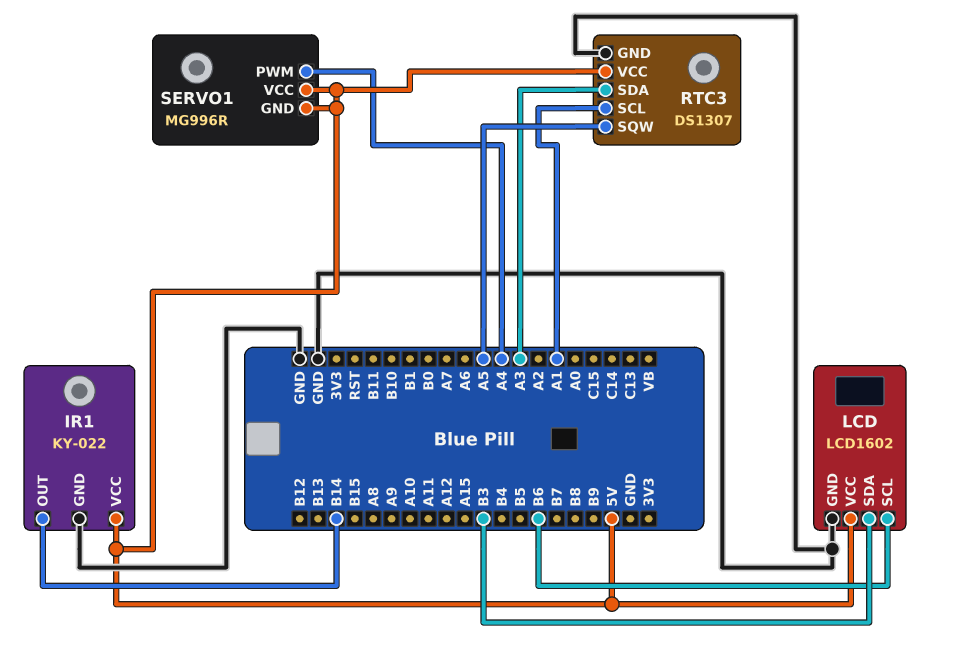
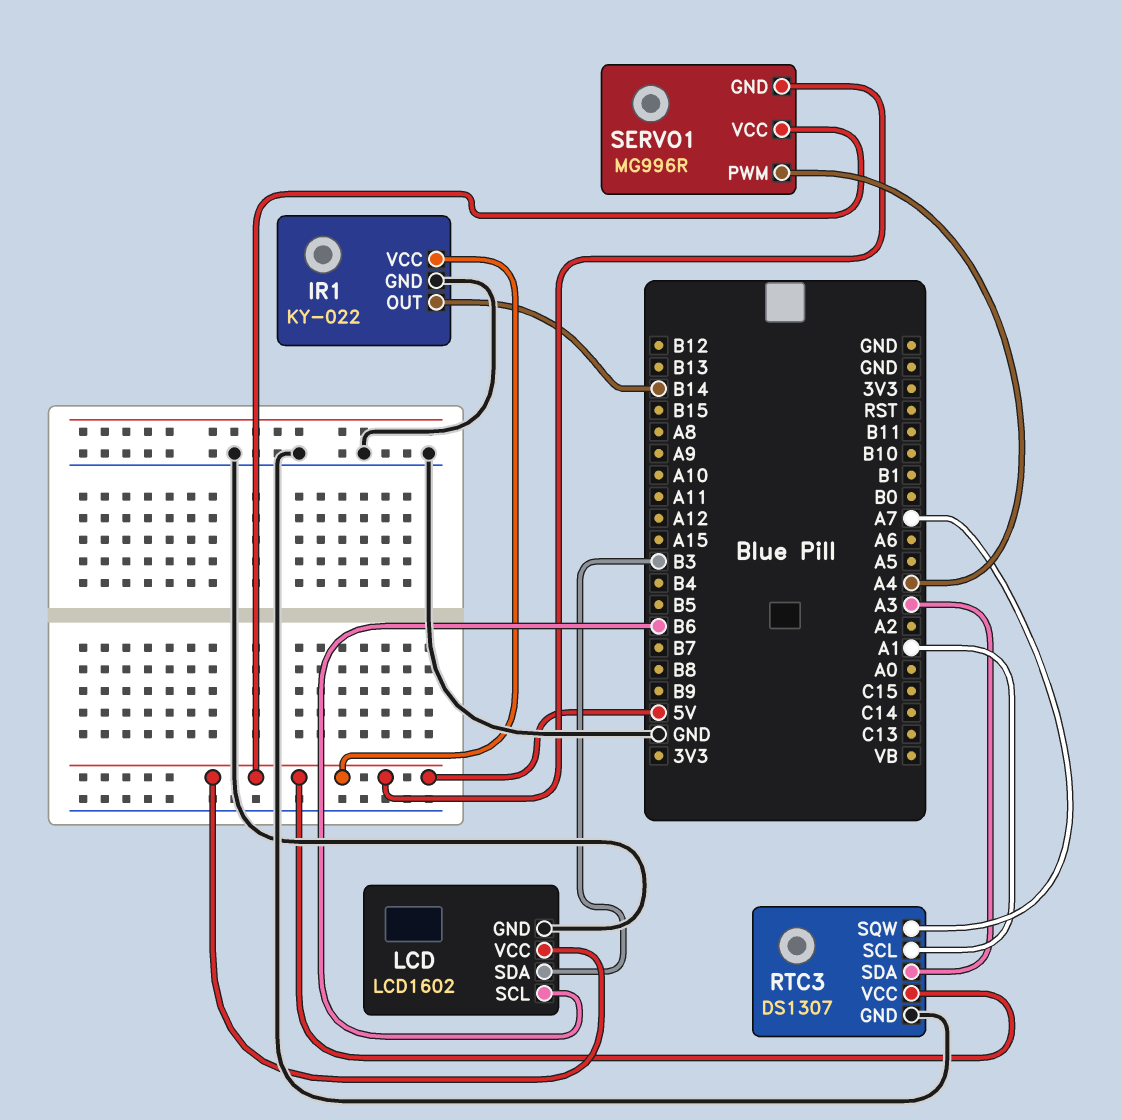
RTC3 pin SQW: A5 -> A7

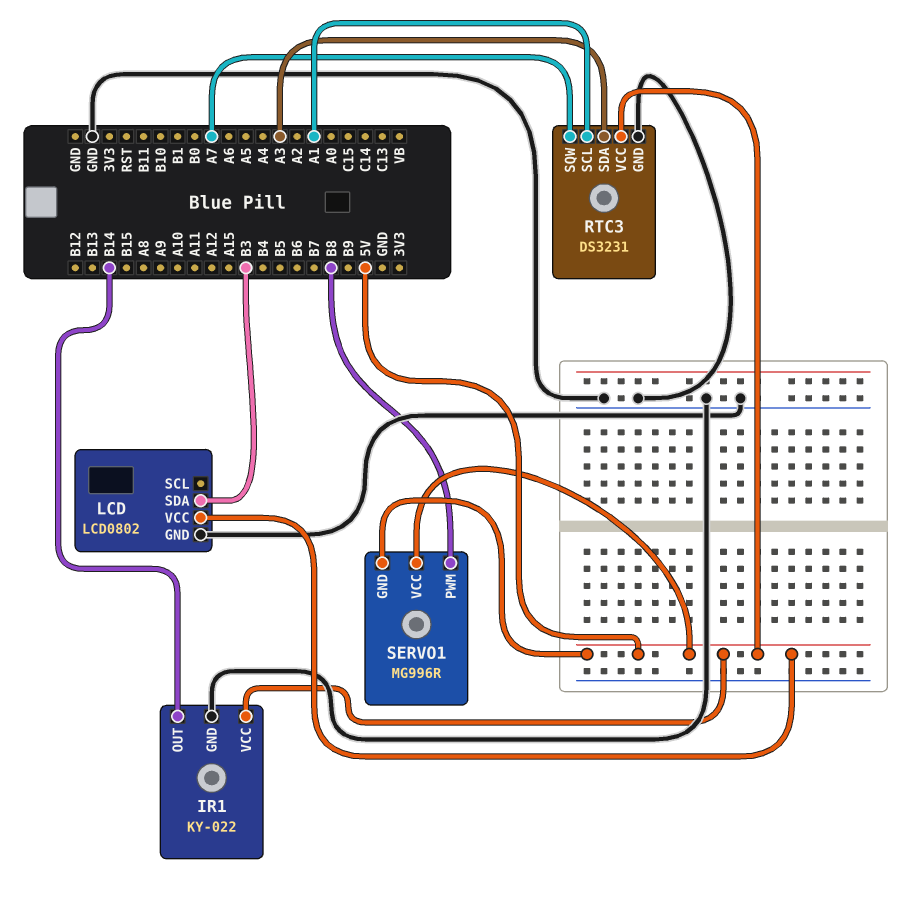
LCD: LCD1602 -> LCD0802
LCD pin SCL: B6 -> none
RTC3: DS1307 -> DS3231
SERVO1 pin PWM: A4 -> B8

